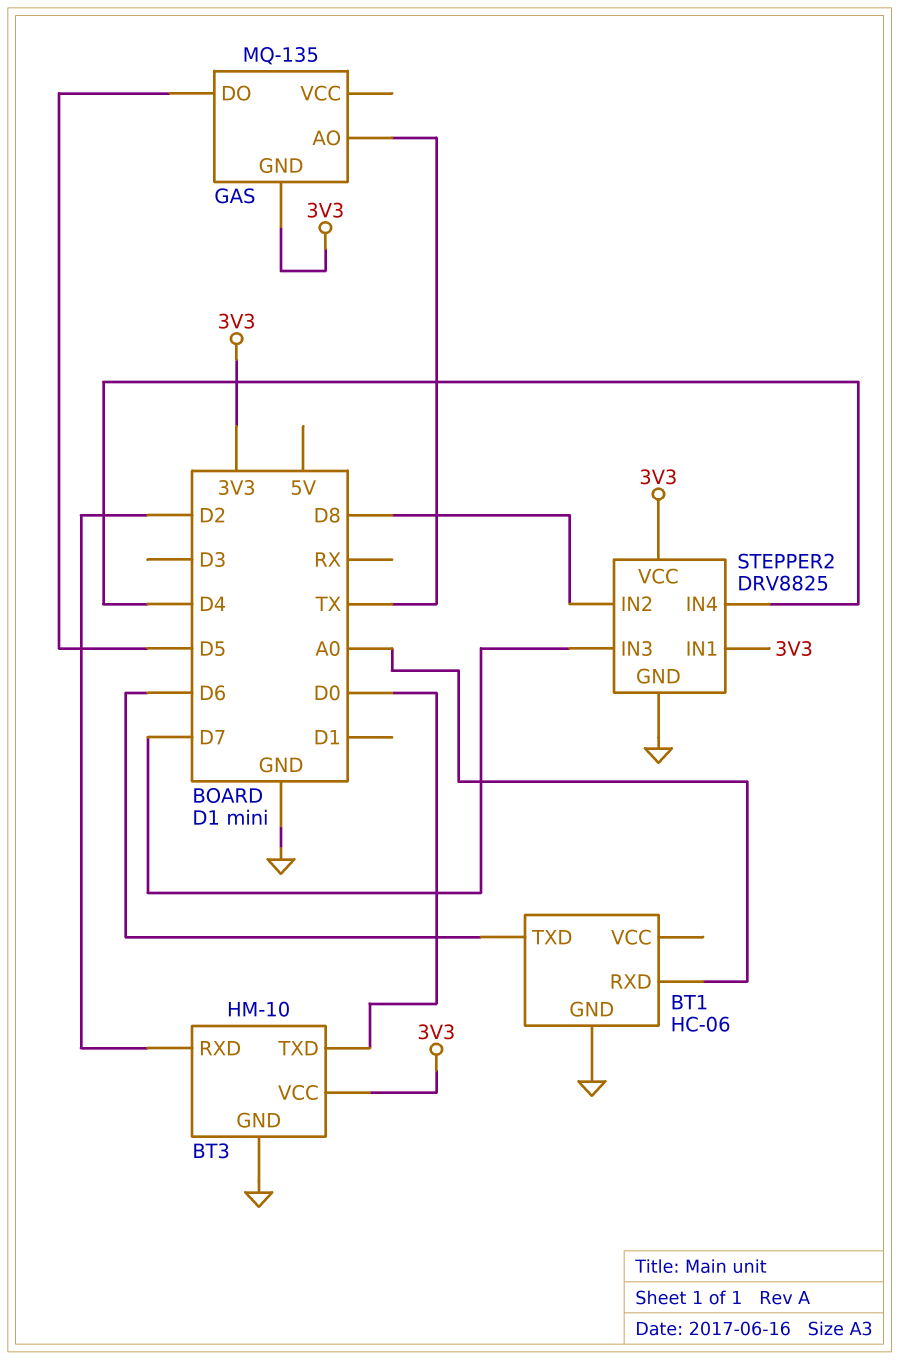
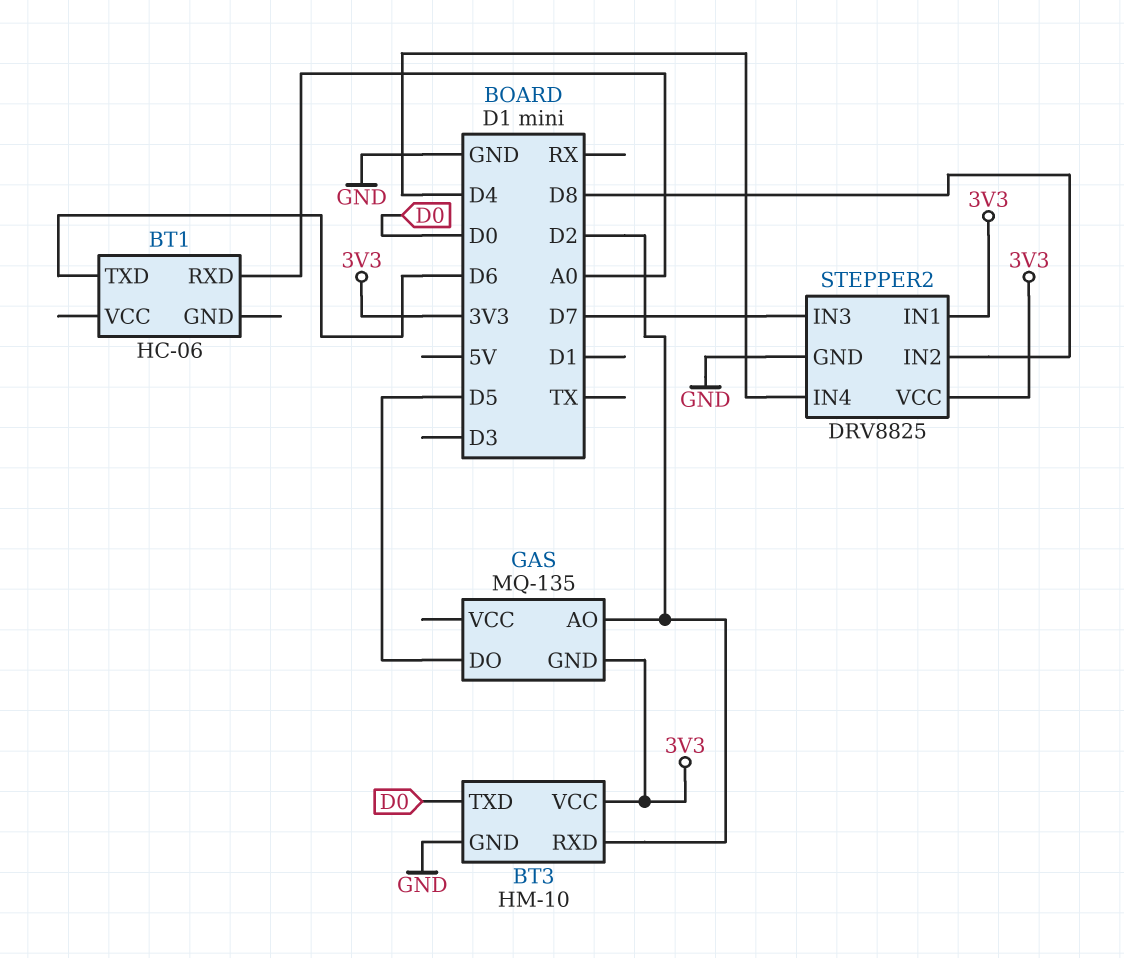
BT1 pin GND: GND -> none
GAS pin AO: TX -> D2

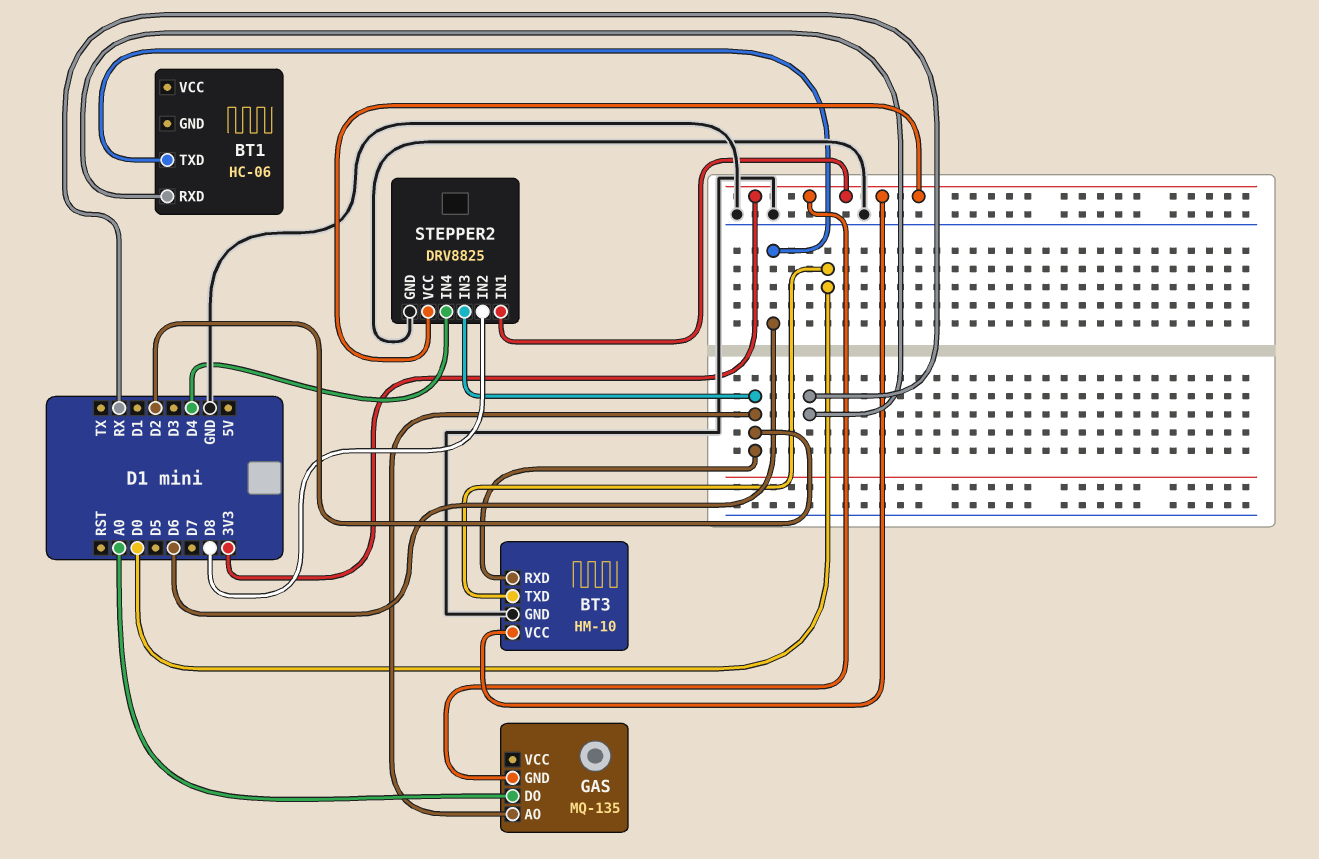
BT1 pin RXD: A0 -> RX
GAS pin DO: D5 -> A0
STEPPER2 pin IN3: D7 -> D2

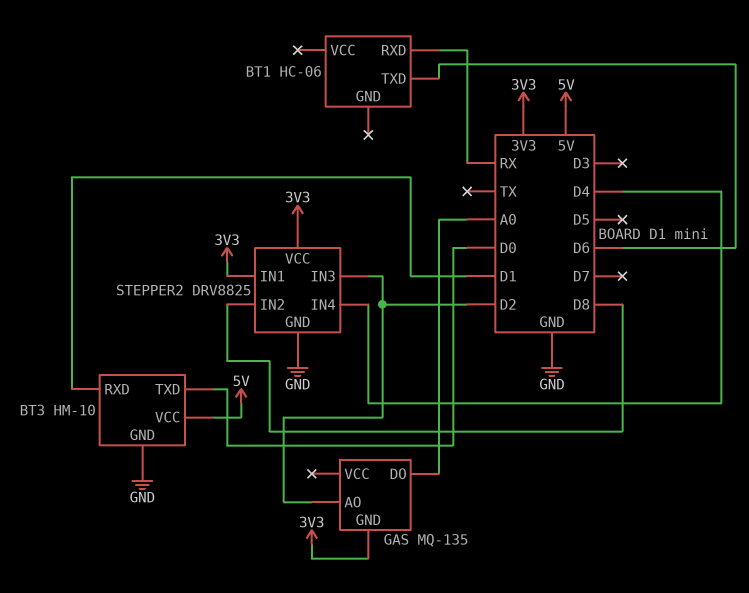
BT3 pin RXD: D2 -> D1
BT3 pin VCC: 3V3 -> 5V

